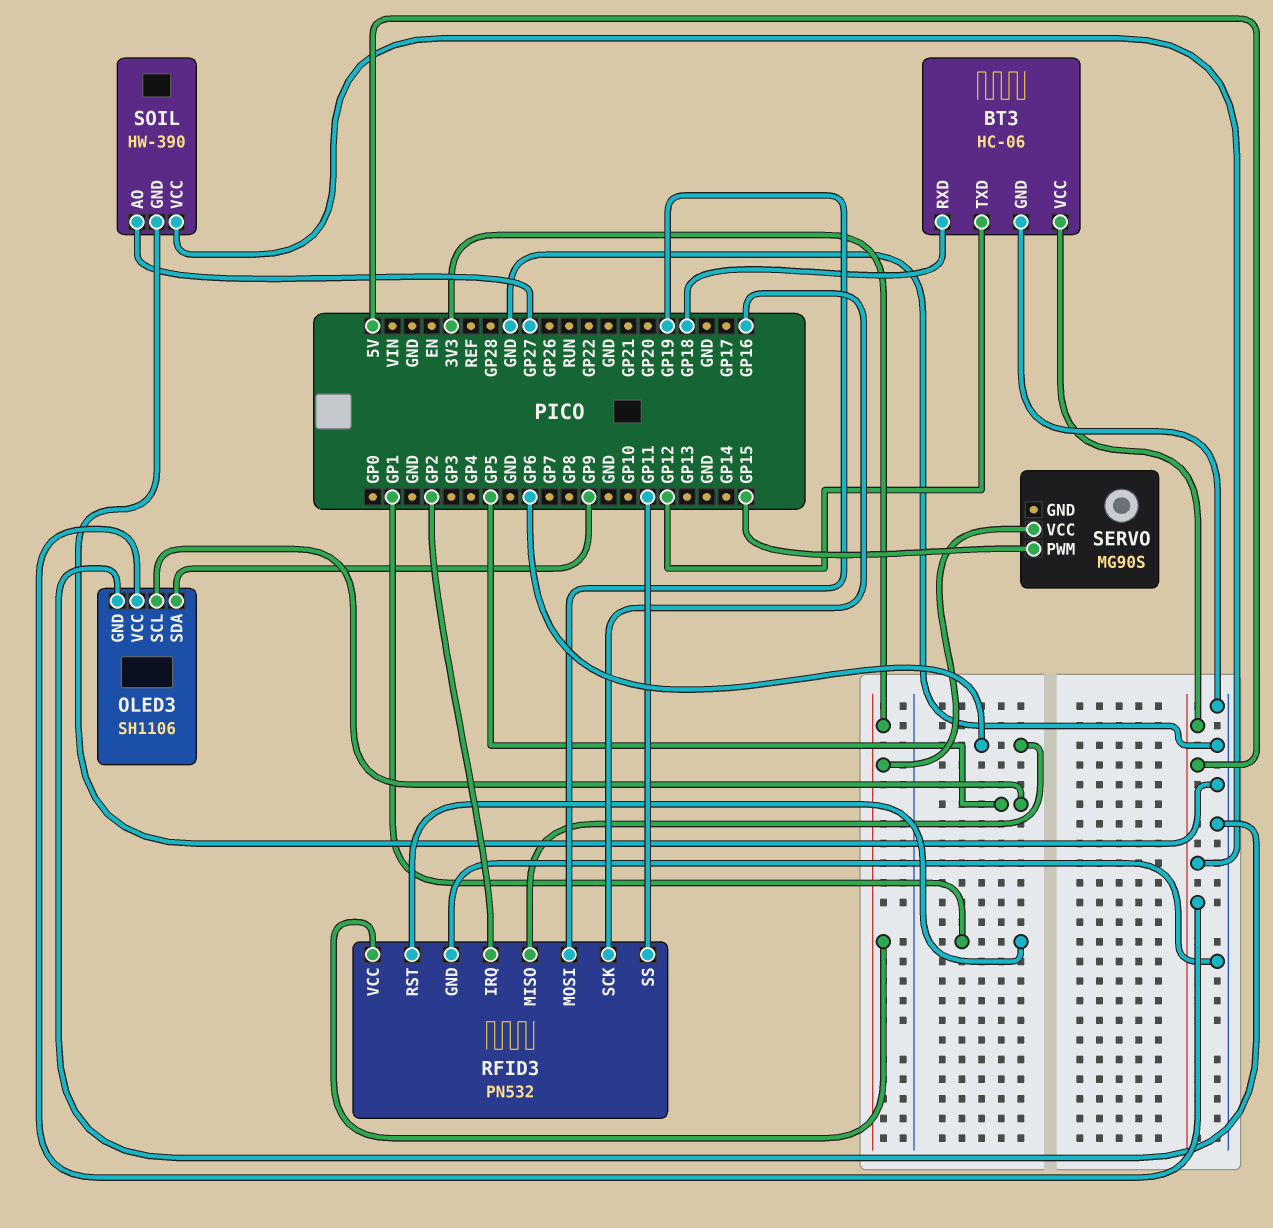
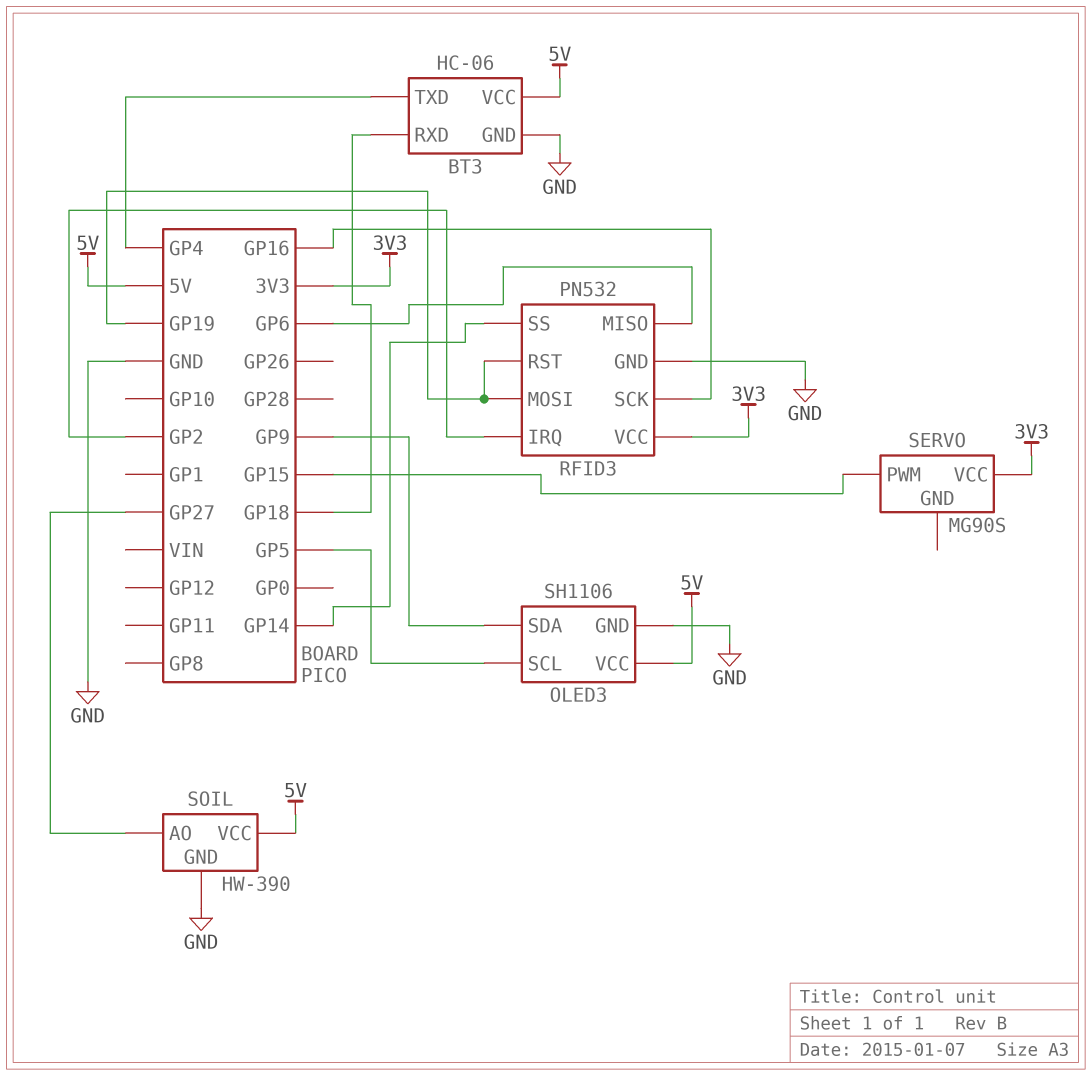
BT3 pin TXD: GP12 -> GP4
RFID3 pin RST: GP1 -> GP19
RFID3 pin SS: GP11 -> GP14

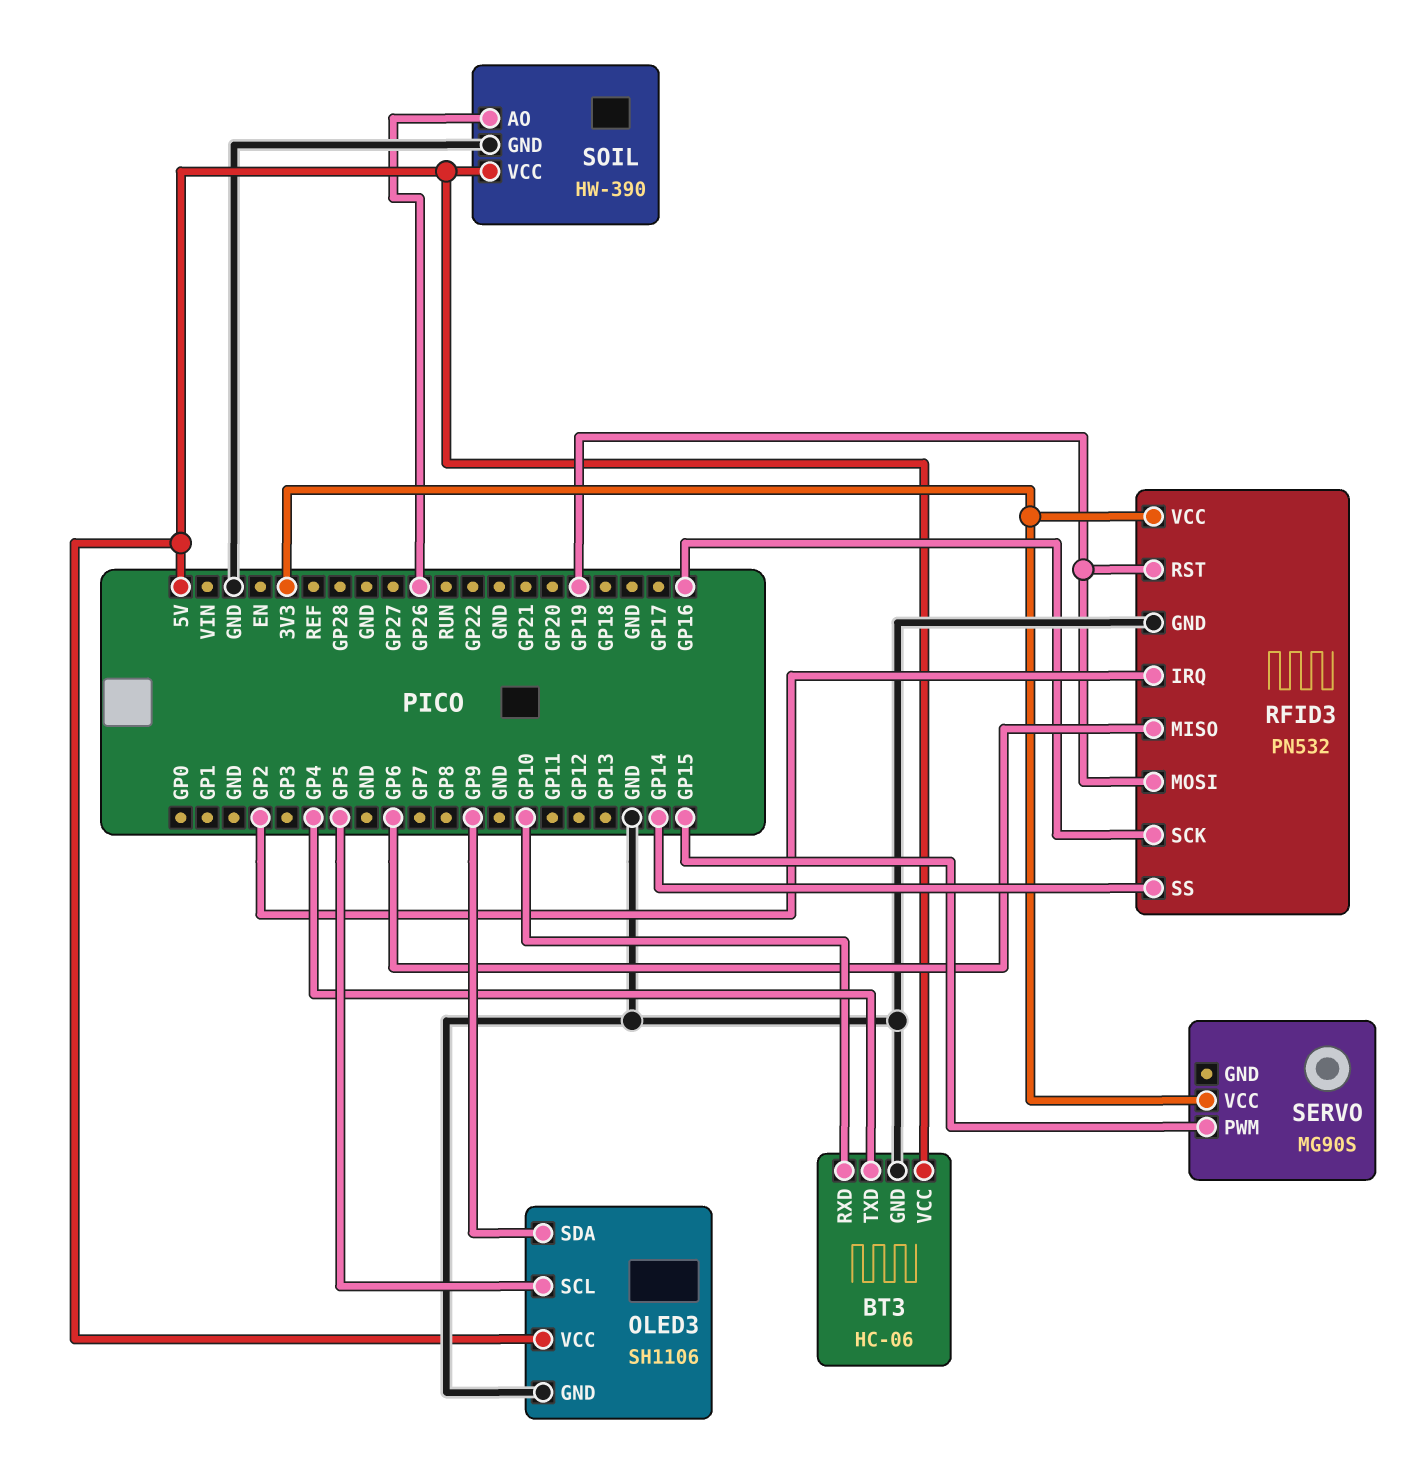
BT3 pin RXD: GP18 -> GP10
SOIL pin AO: GP27 -> GP26

